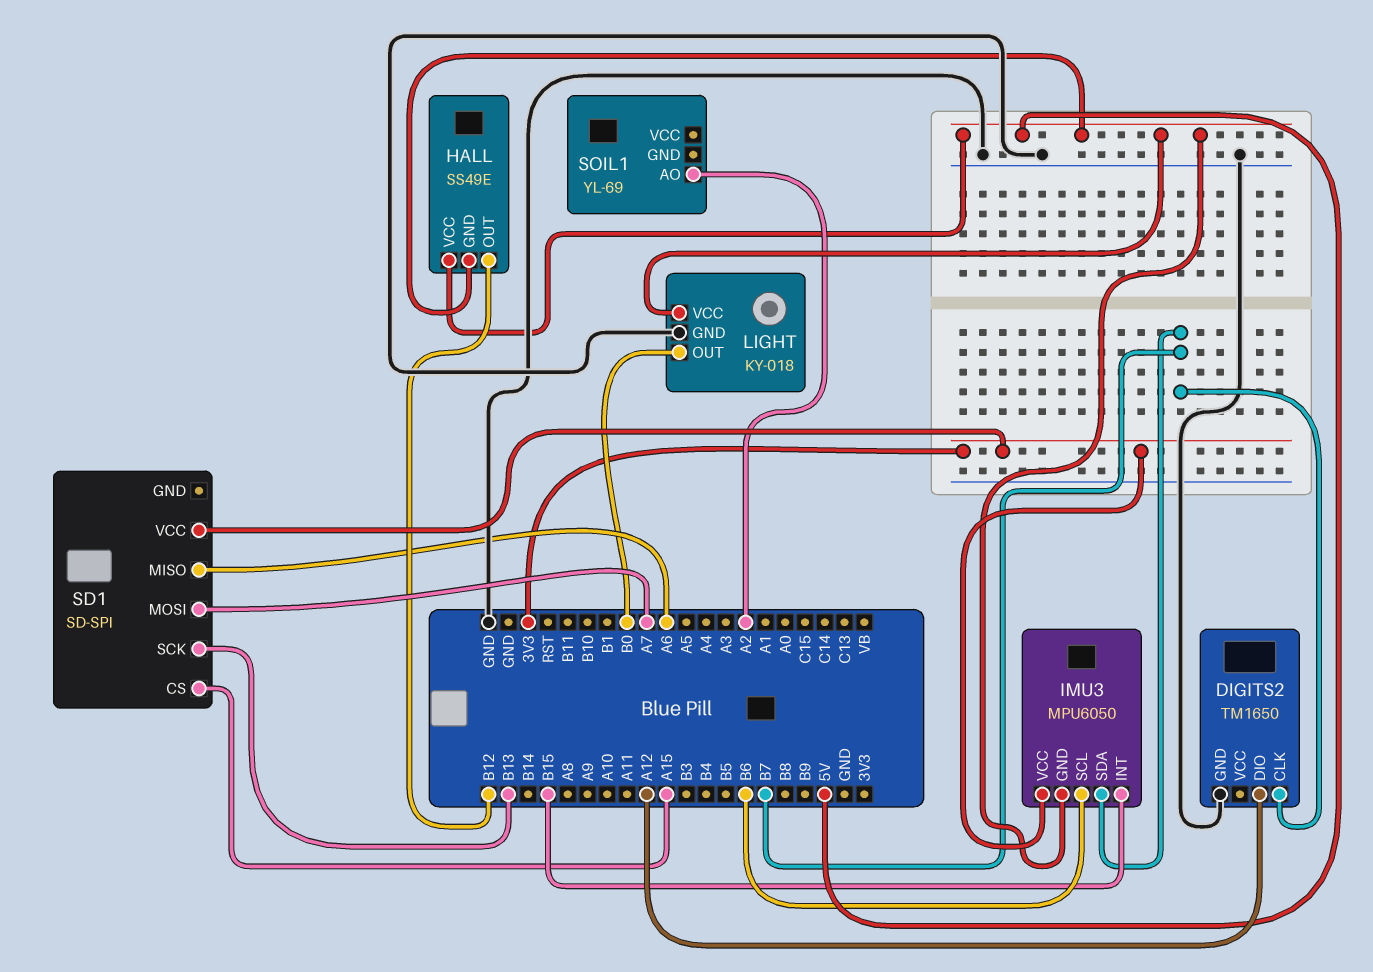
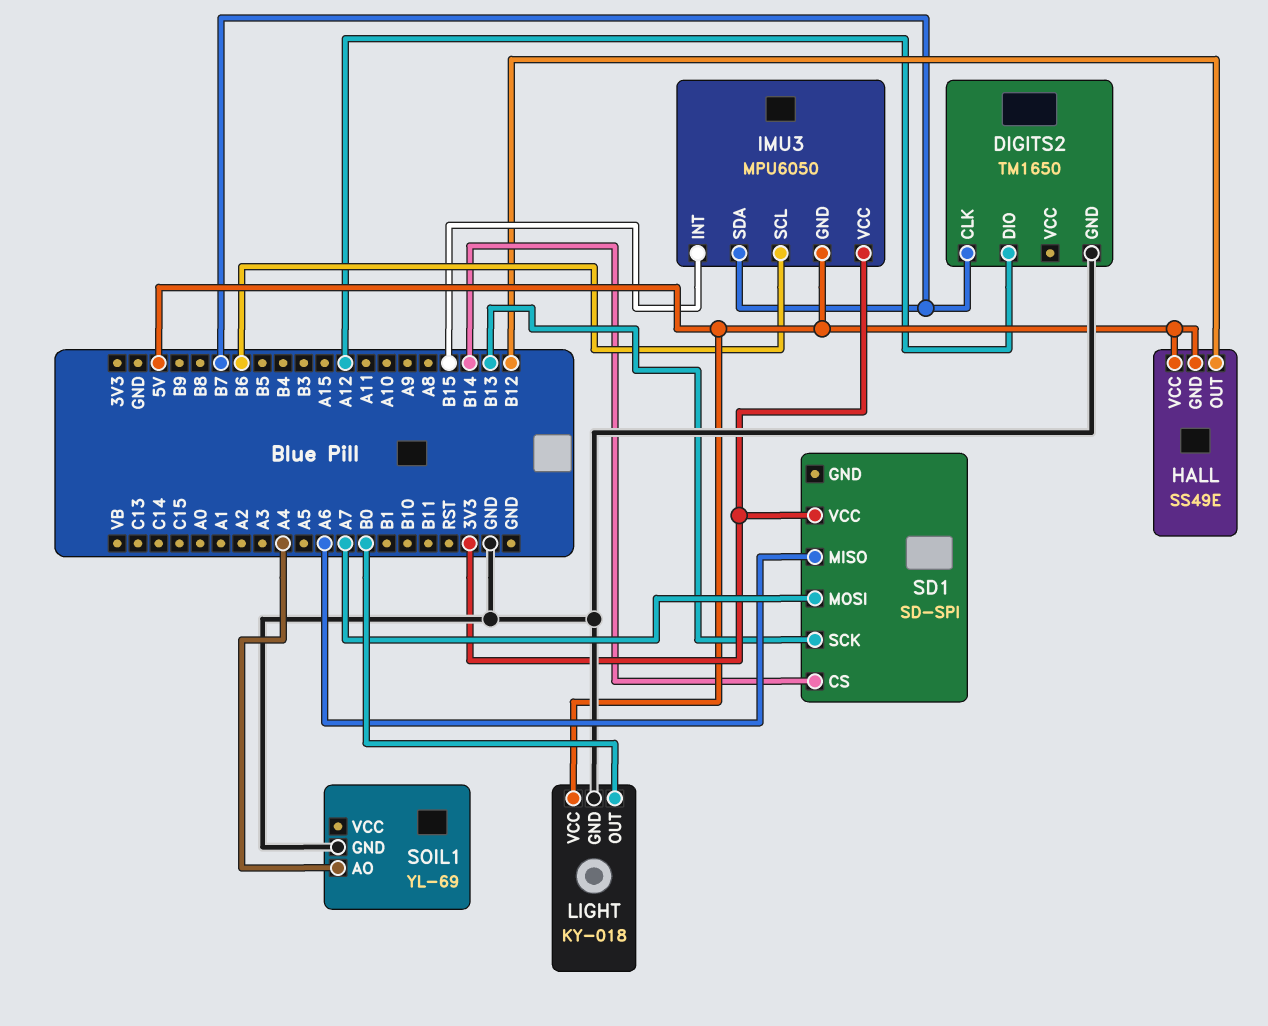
SD1 pin CS: A15 -> B14
SOIL1 pin AO: A2 -> A4
SOIL1 pin GND: none -> GND

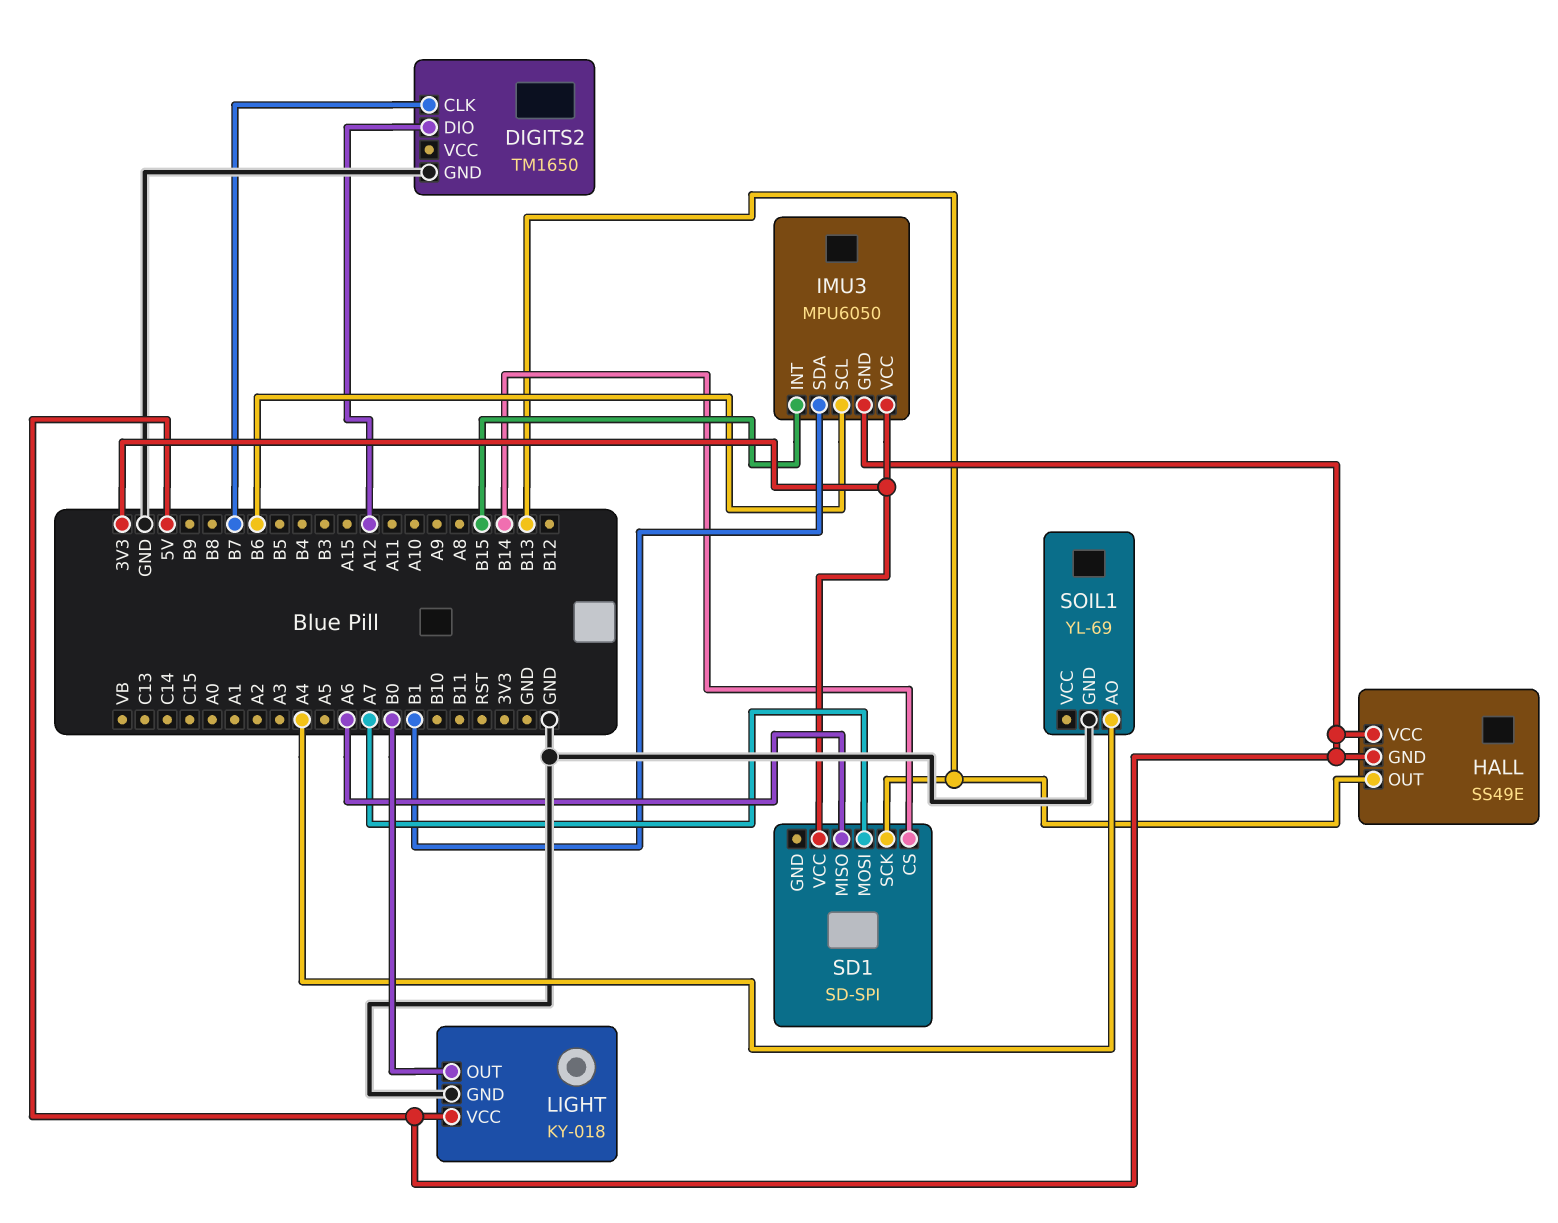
HALL pin OUT: B12 -> B13
IMU3 pin SDA: B7 -> B1

